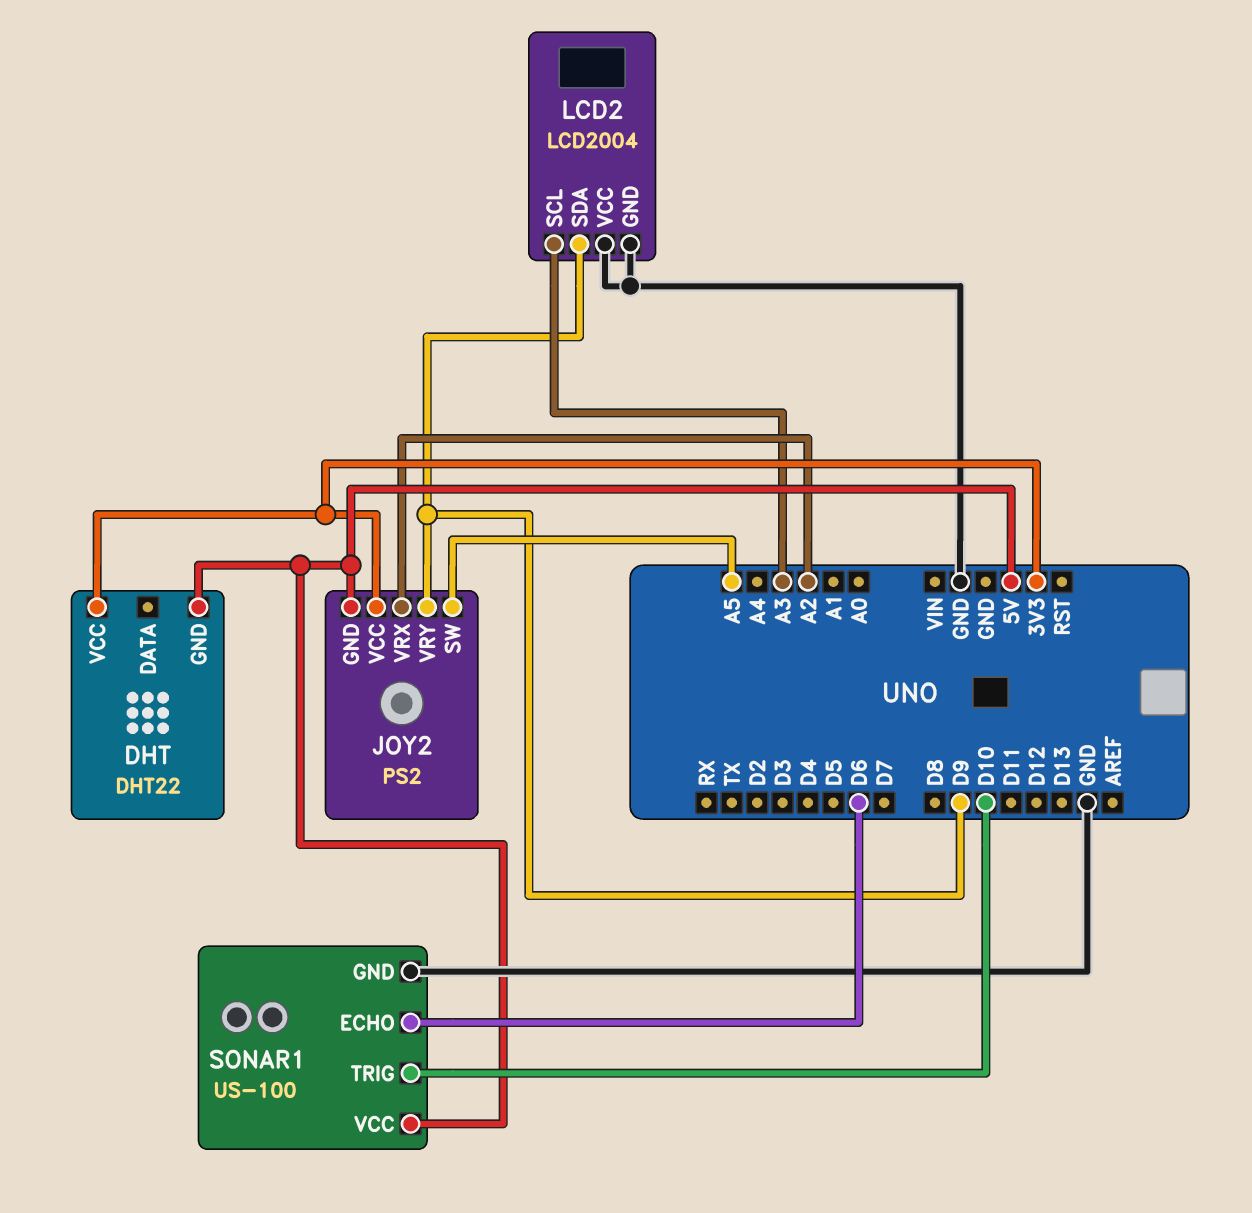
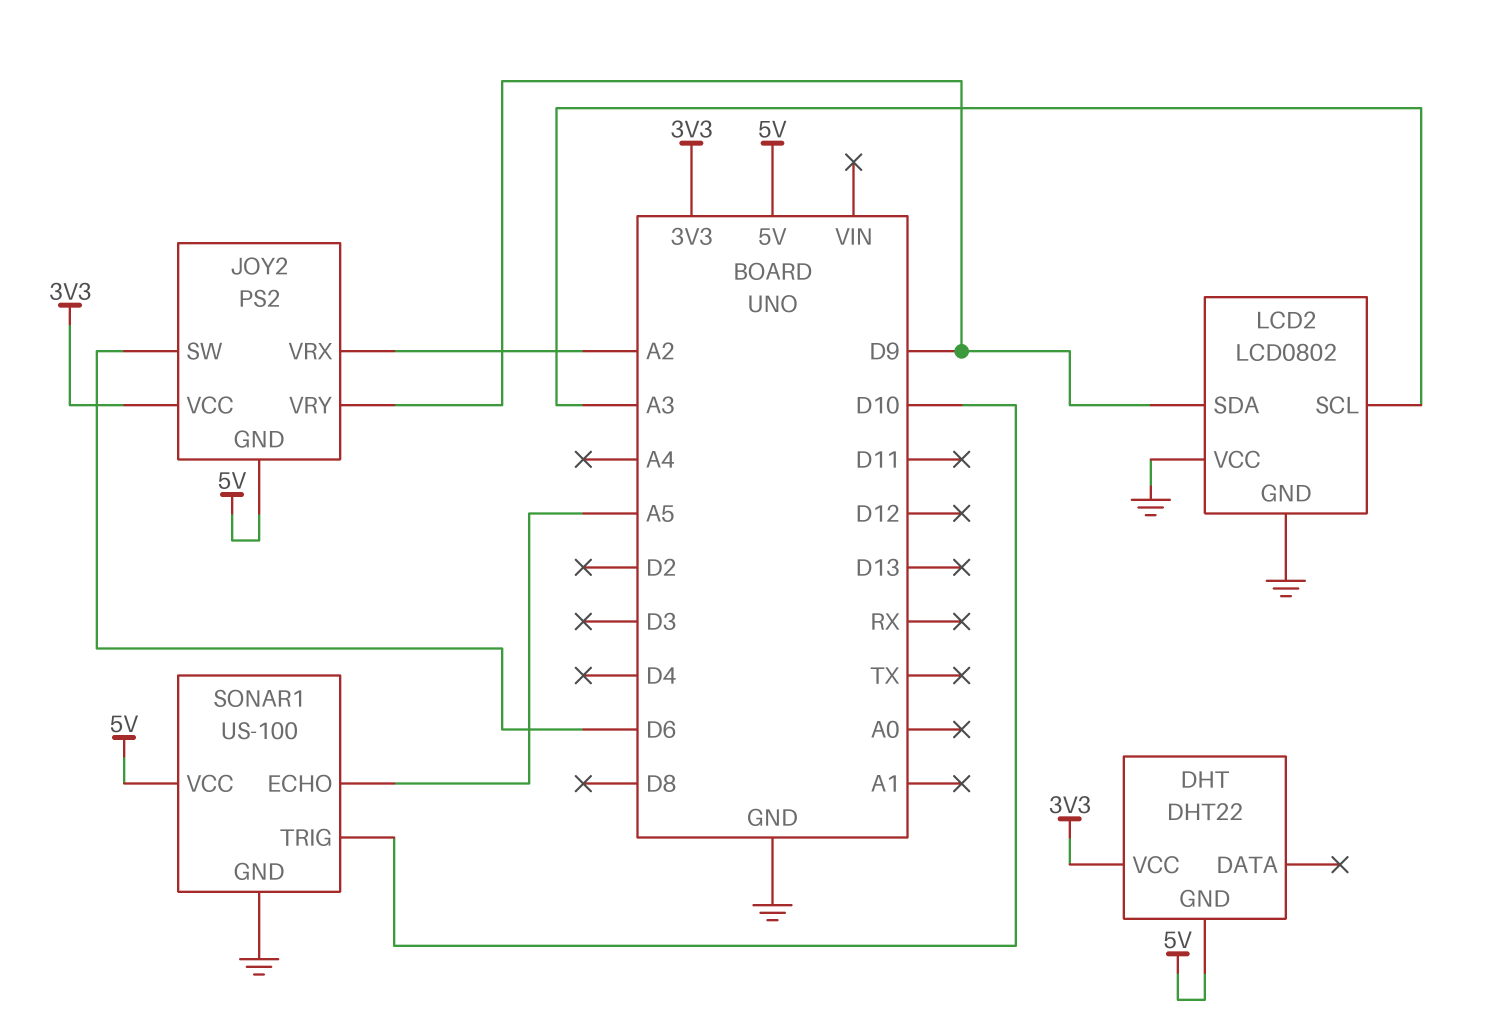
JOY2 pin SW: A5 -> D6
LCD2: LCD2004 -> LCD0802
SONAR1 pin ECHO: D6 -> A5

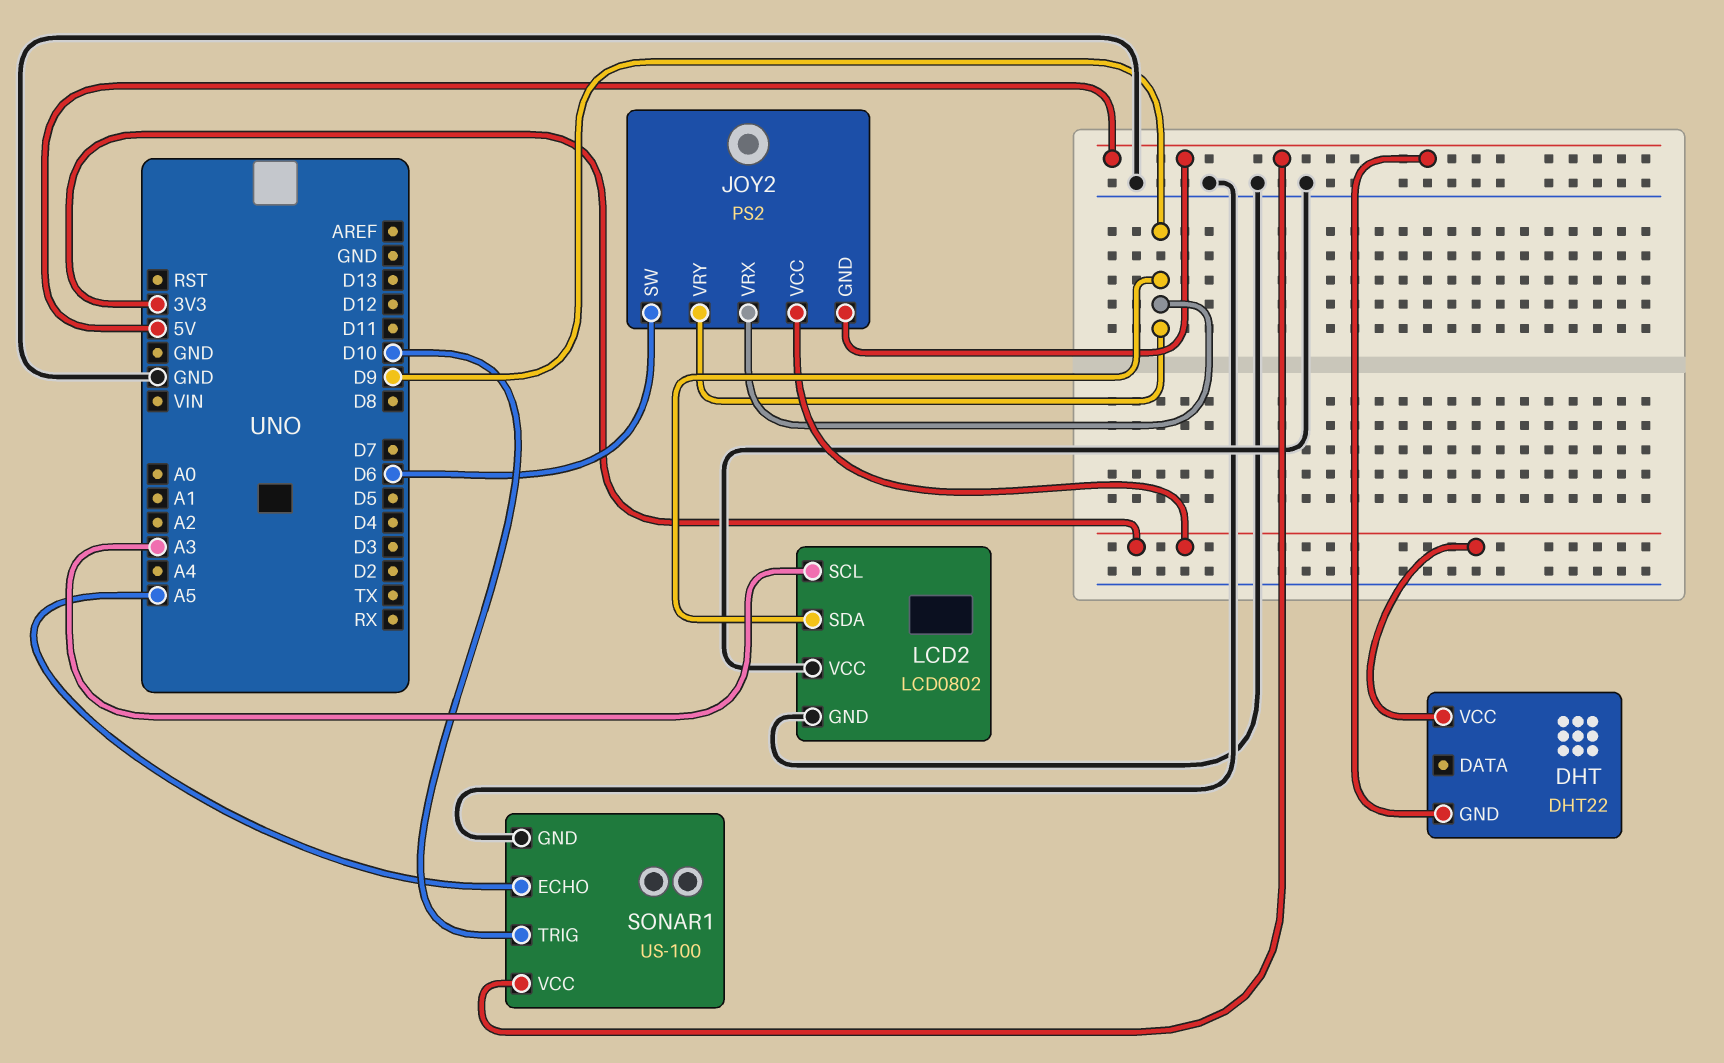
JOY2 pin VRX: A2 -> D9

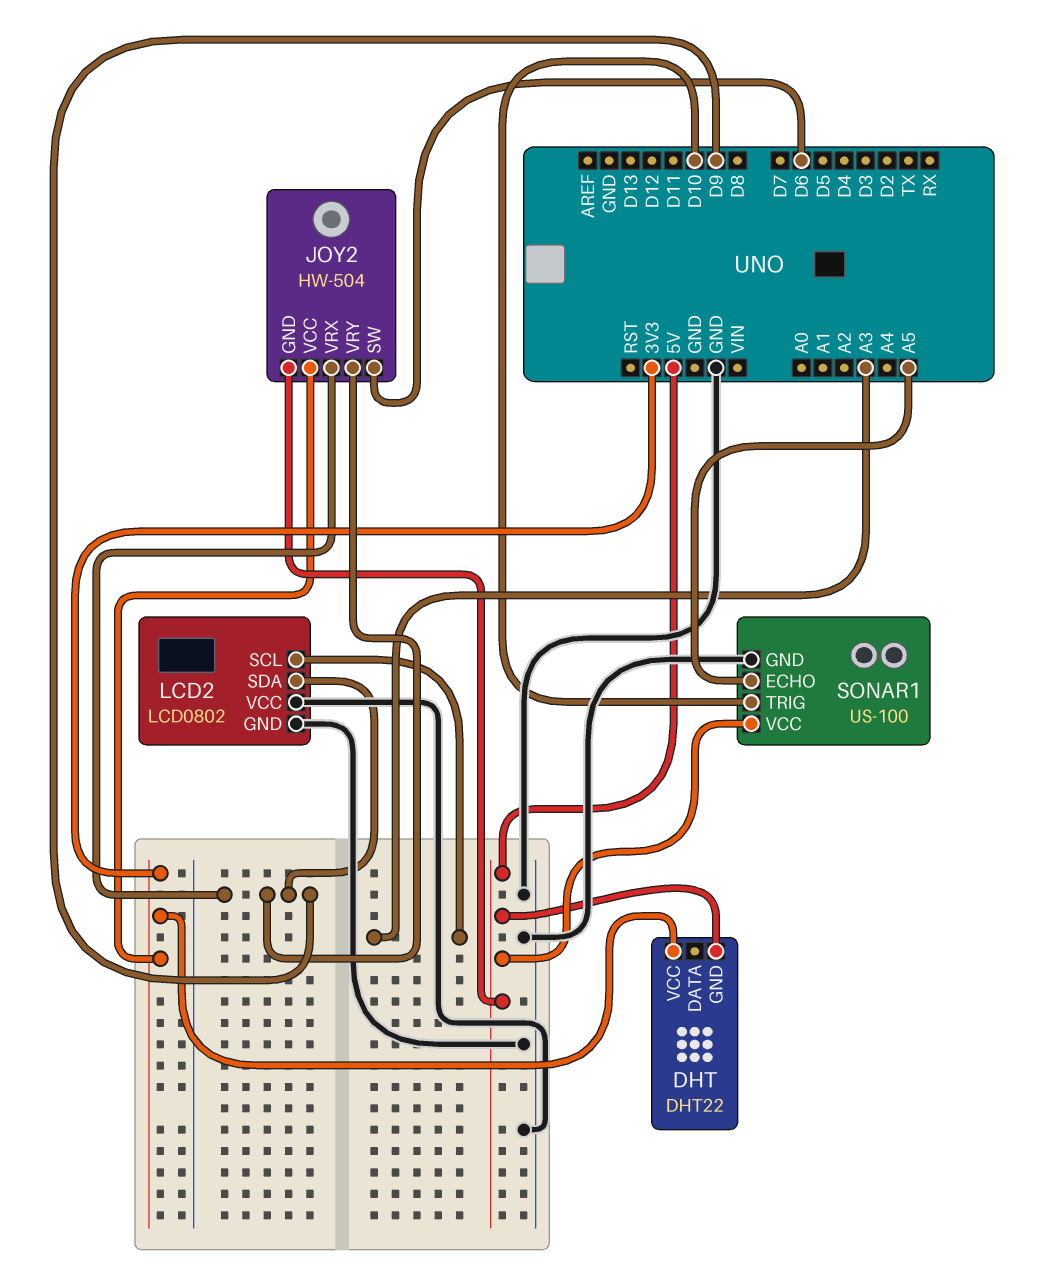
JOY2: PS2 -> HW-504

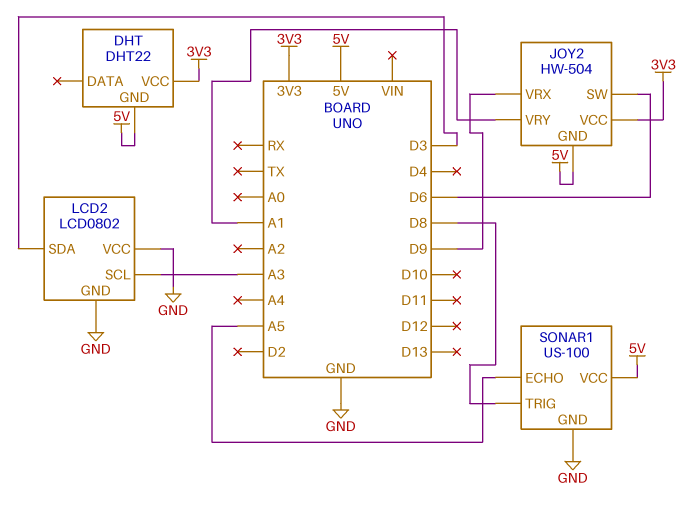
JOY2 pin VRY: D9 -> A1
LCD2 pin SDA: D9 -> D3
SONAR1 pin TRIG: D10 -> D8

